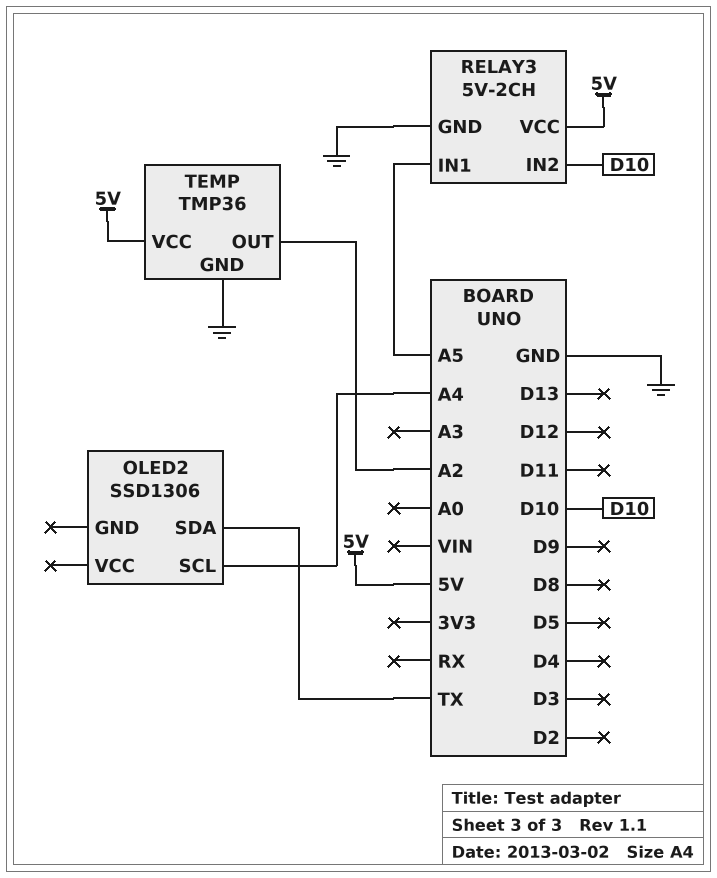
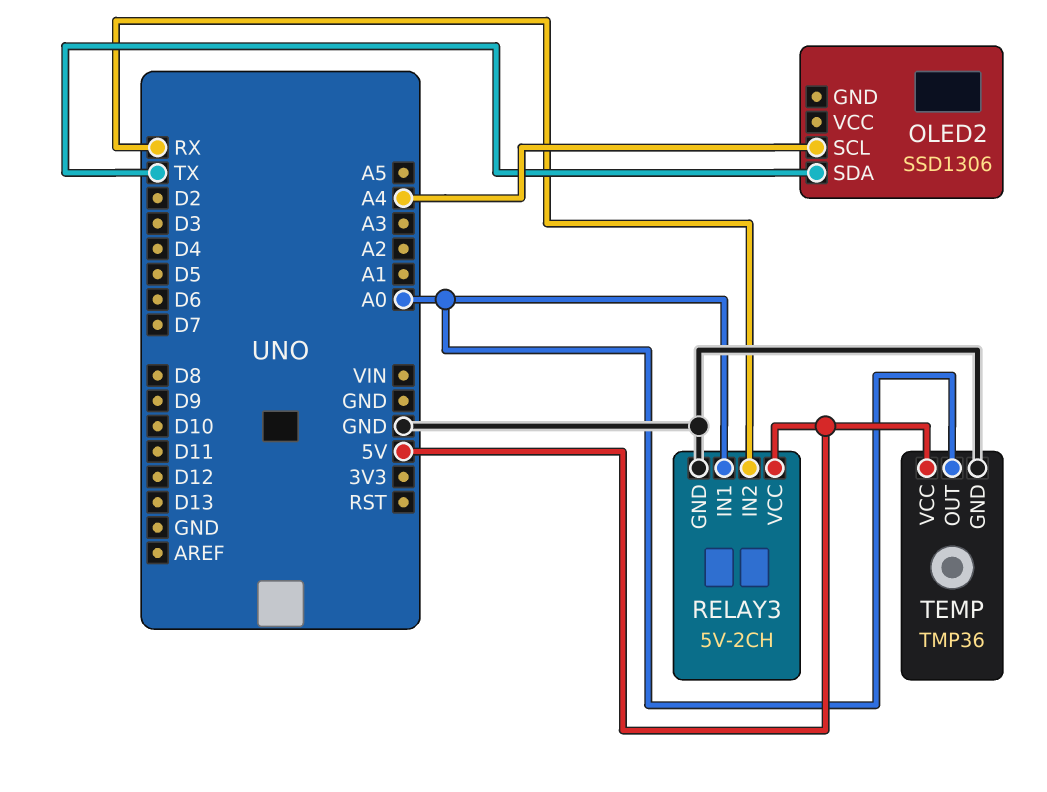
RELAY3 pin IN1: A5 -> A0
RELAY3 pin IN2: D10 -> RX
TEMP pin OUT: A2 -> A0

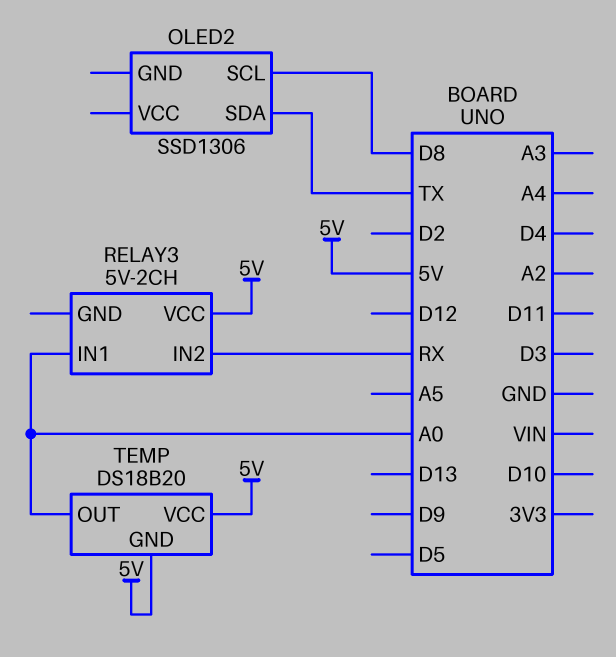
OLED2 pin SCL: A4 -> D8
RELAY3 pin GND: GND -> none
TEMP: TMP36 -> DS18B20
TEMP pin GND: GND -> 5V

